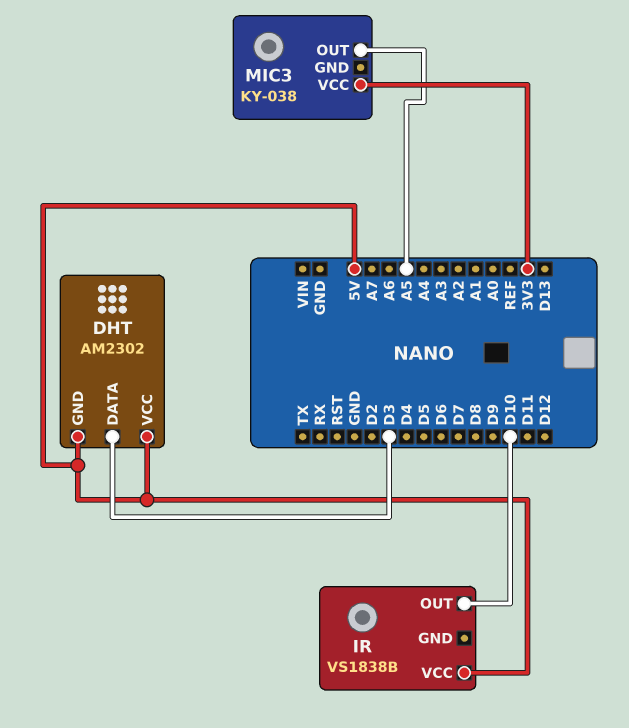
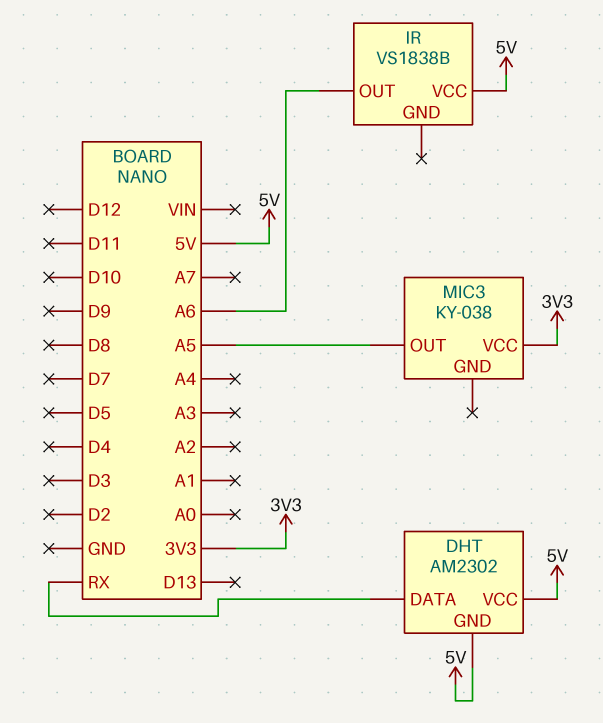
DHT pin DATA: D3 -> RX
IR pin OUT: D10 -> A6

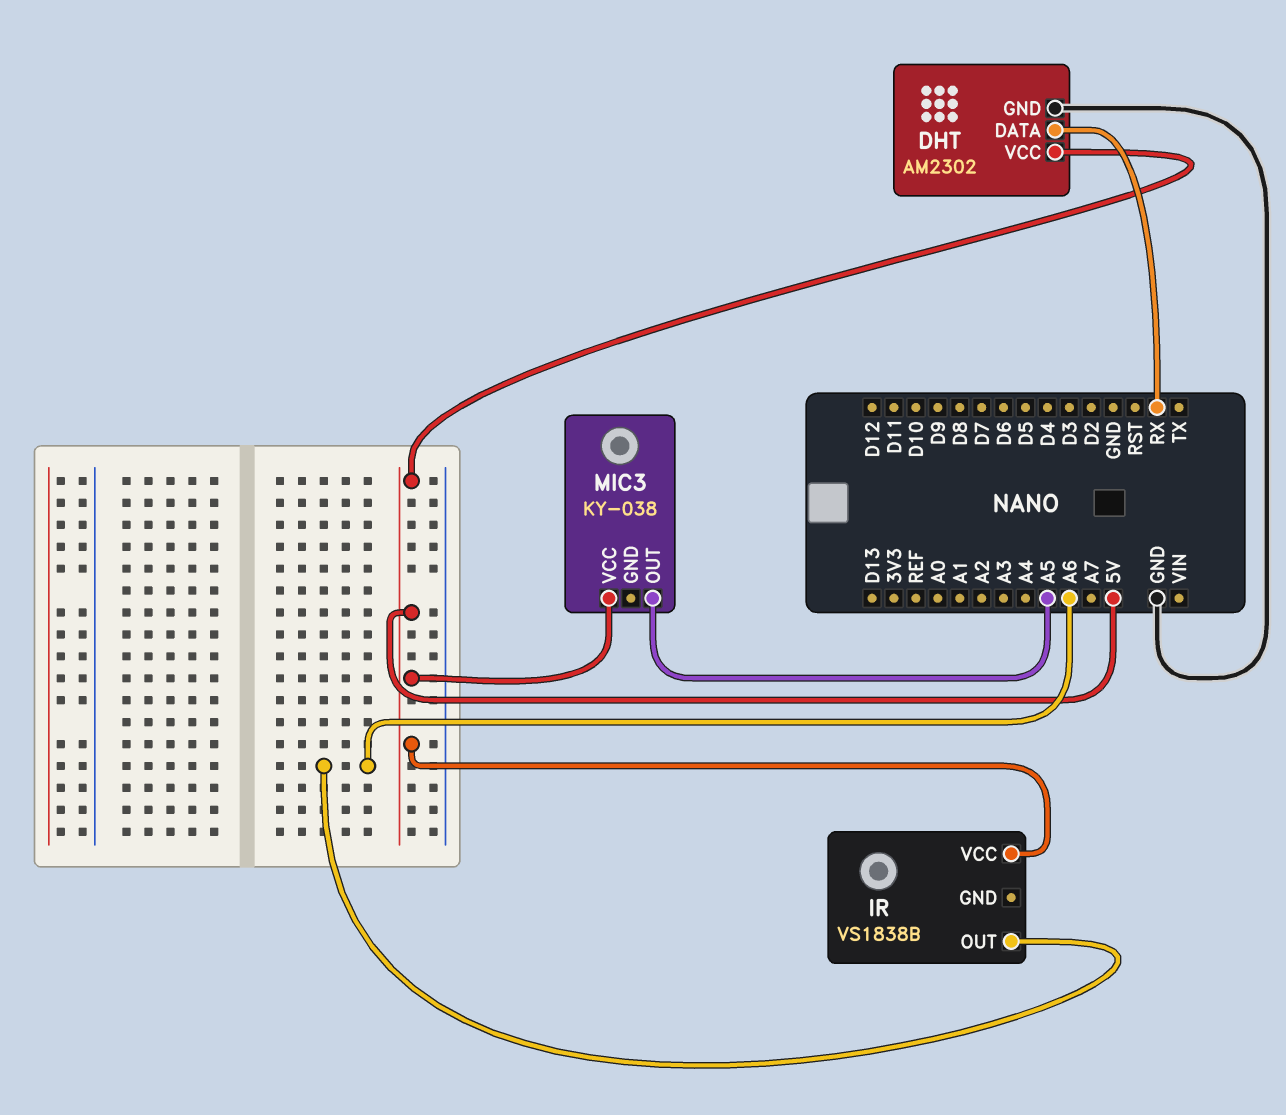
DHT pin GND: 5V -> GND
MIC3 pin VCC: 3V3 -> 5V

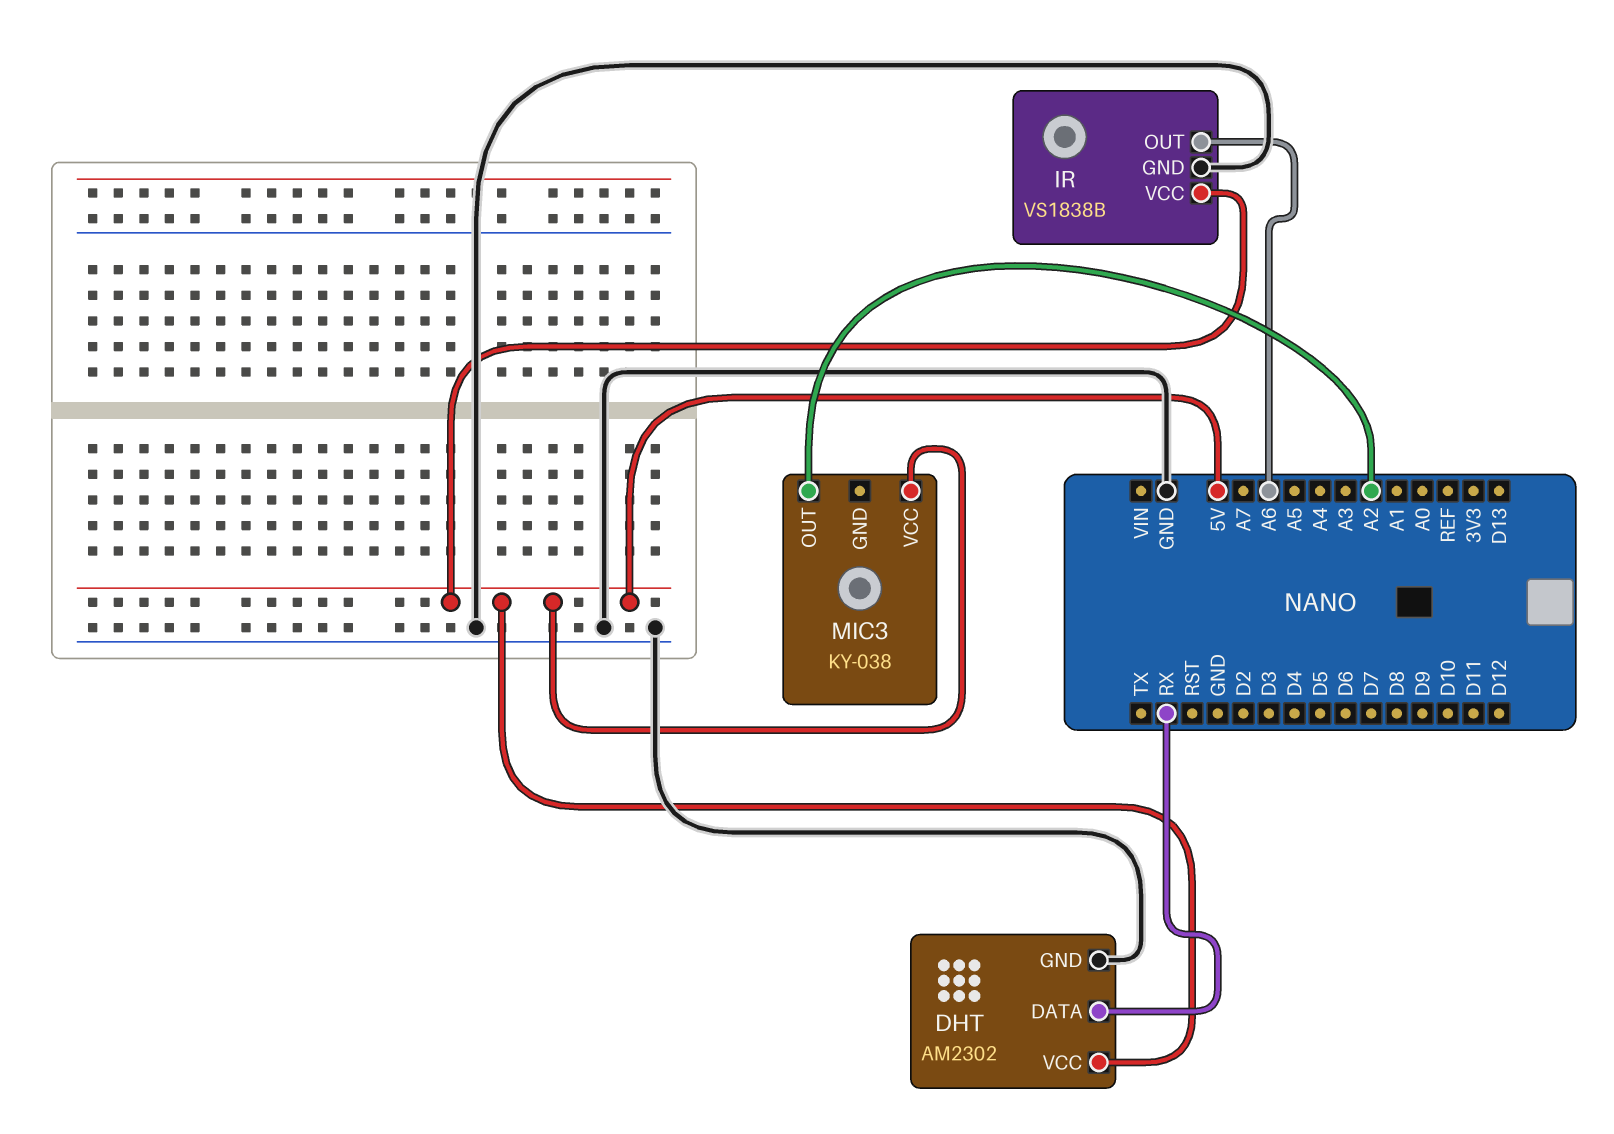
IR pin GND: none -> GND
MIC3 pin OUT: A5 -> A2

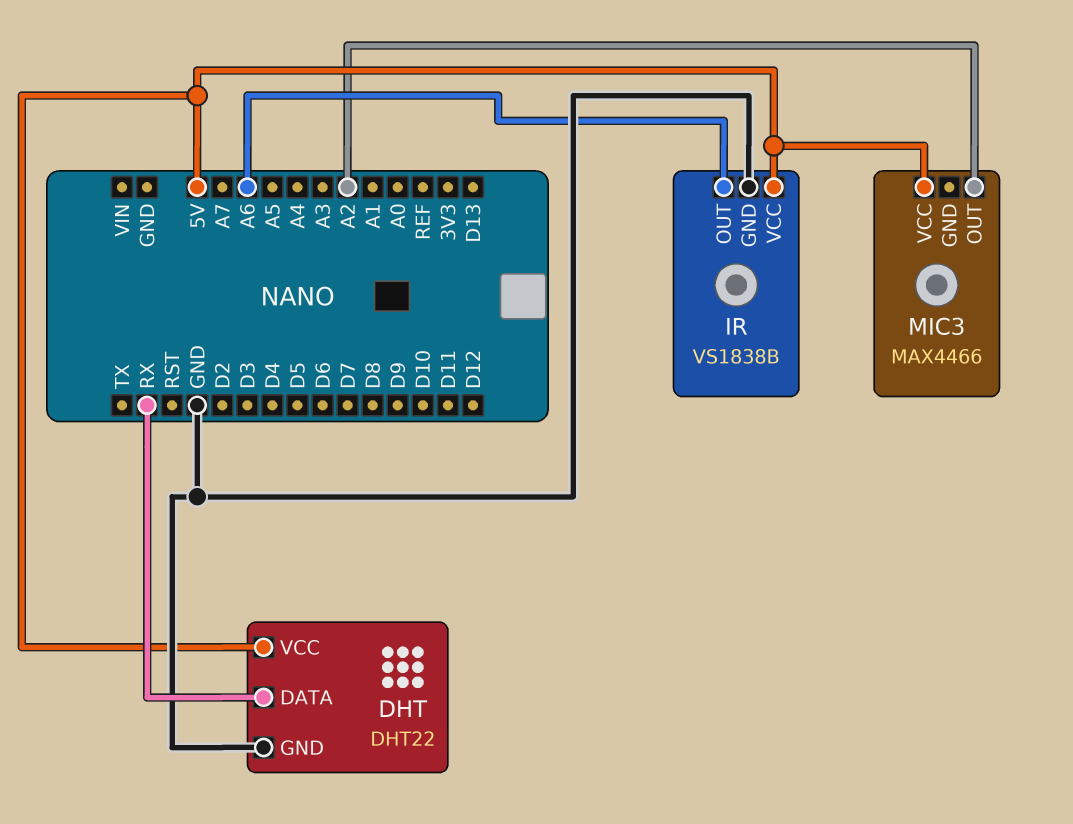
DHT: AM2302 -> DHT22
MIC3: KY-038 -> MAX4466

